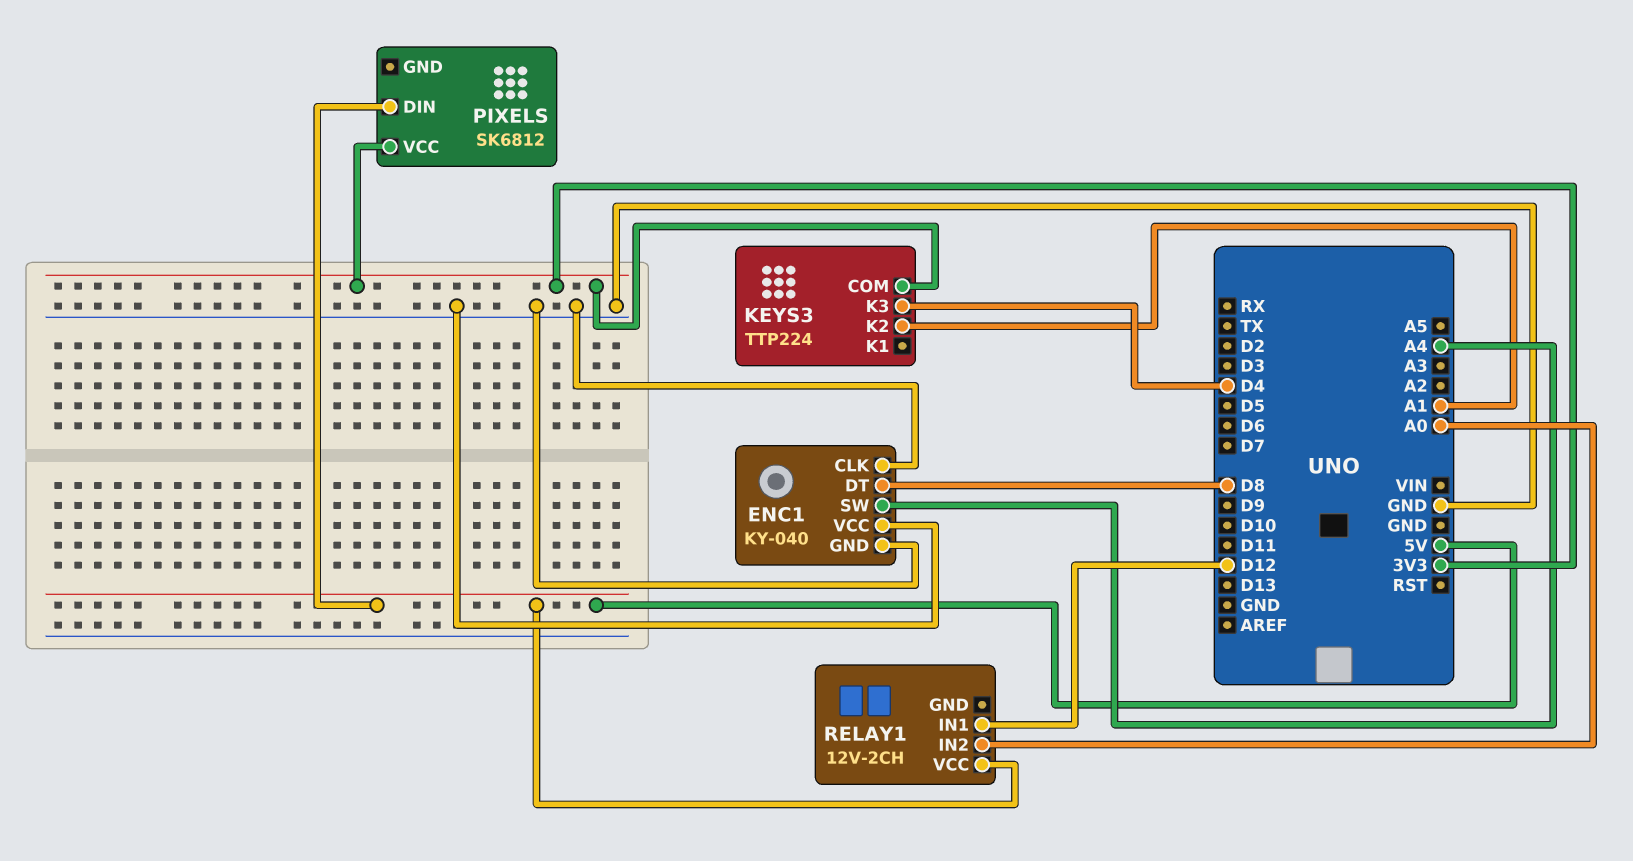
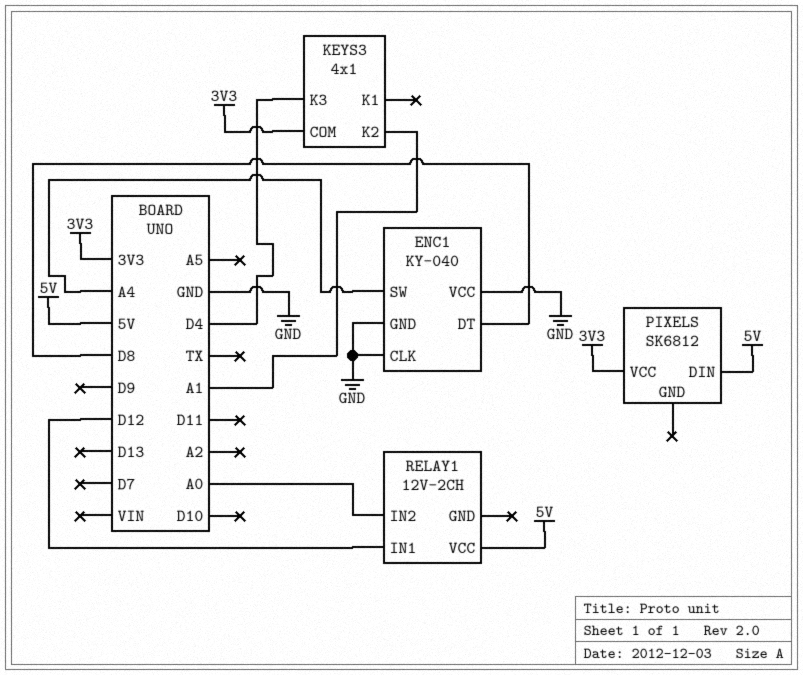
KEYS3: TTP224 -> 4x1

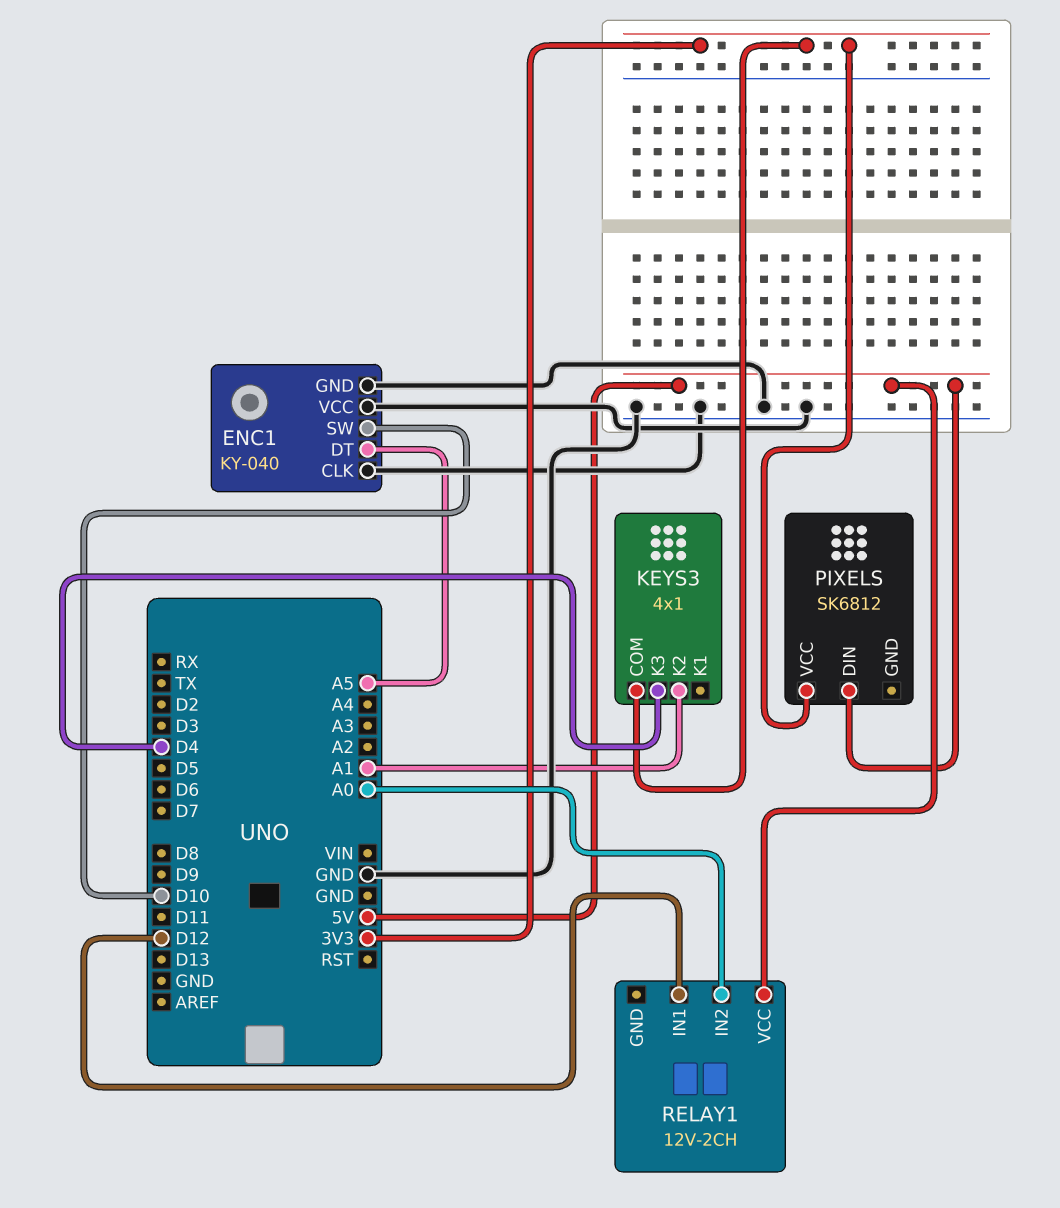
ENC1 pin DT: D8 -> A5
ENC1 pin SW: A4 -> D10

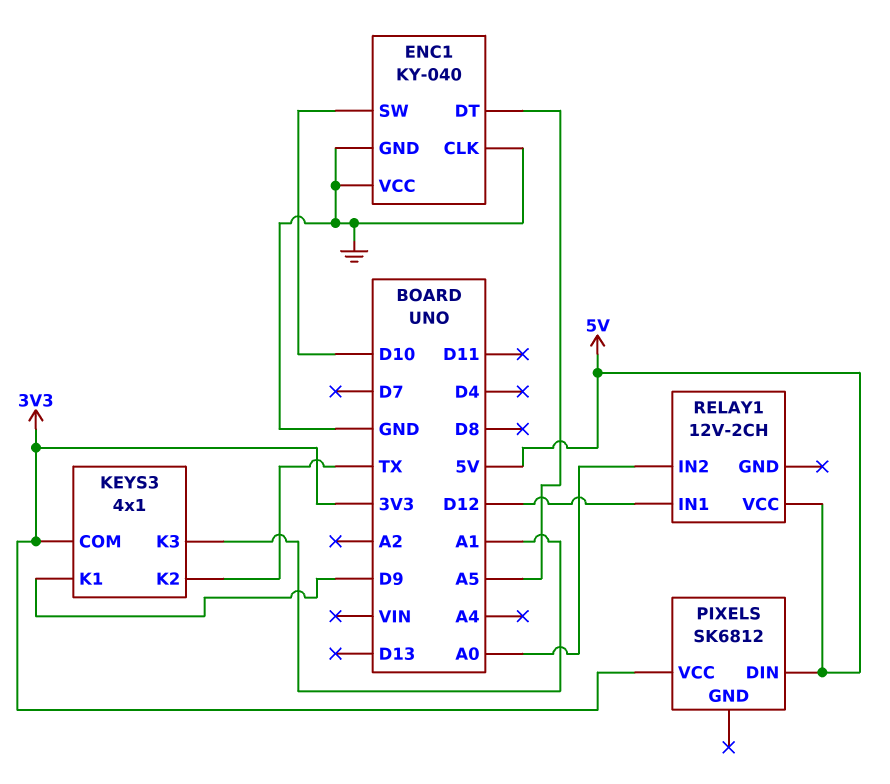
KEYS3 pin K1: none -> D9
KEYS3 pin K2: A1 -> TX
KEYS3 pin K3: D4 -> A1

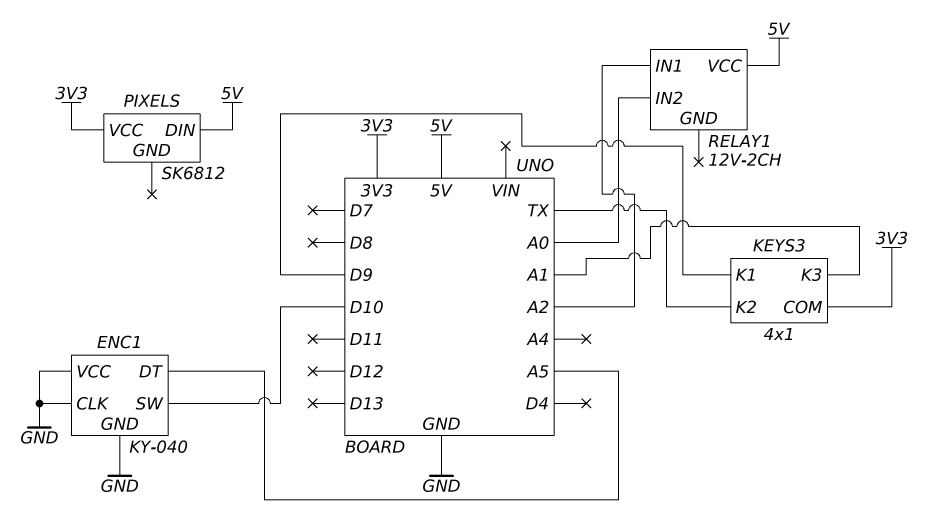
RELAY1 pin IN1: D12 -> A2

